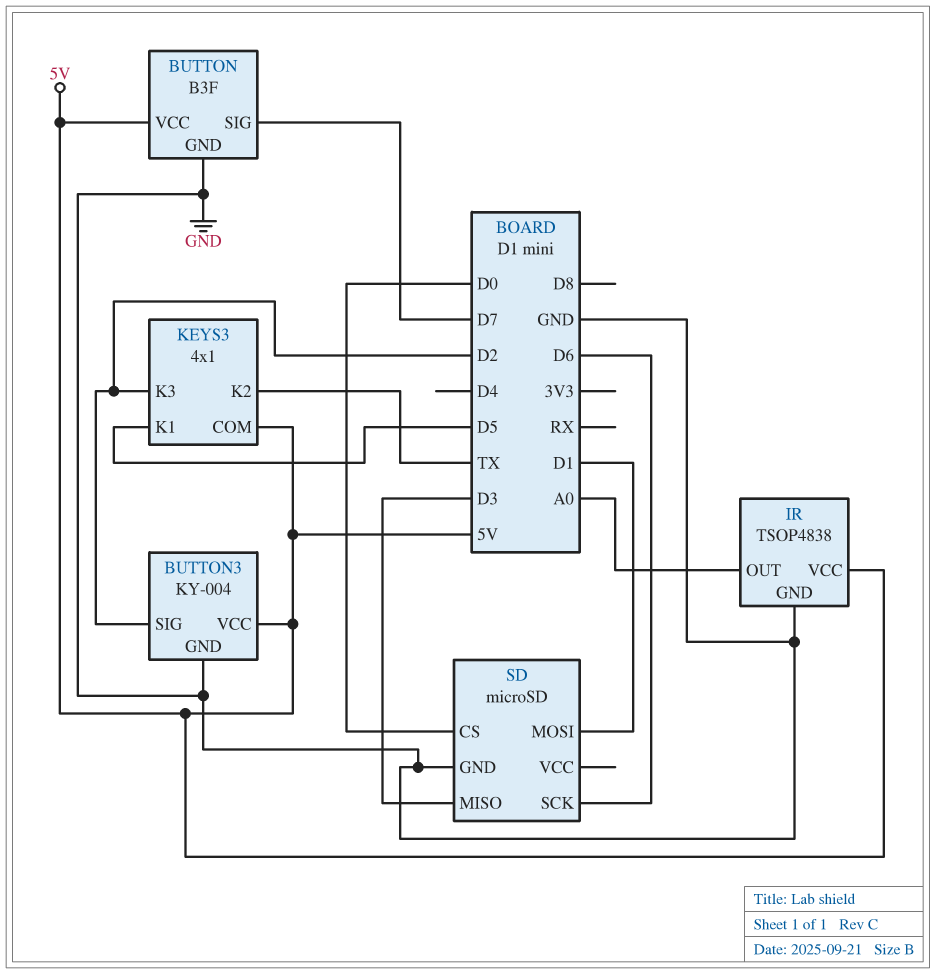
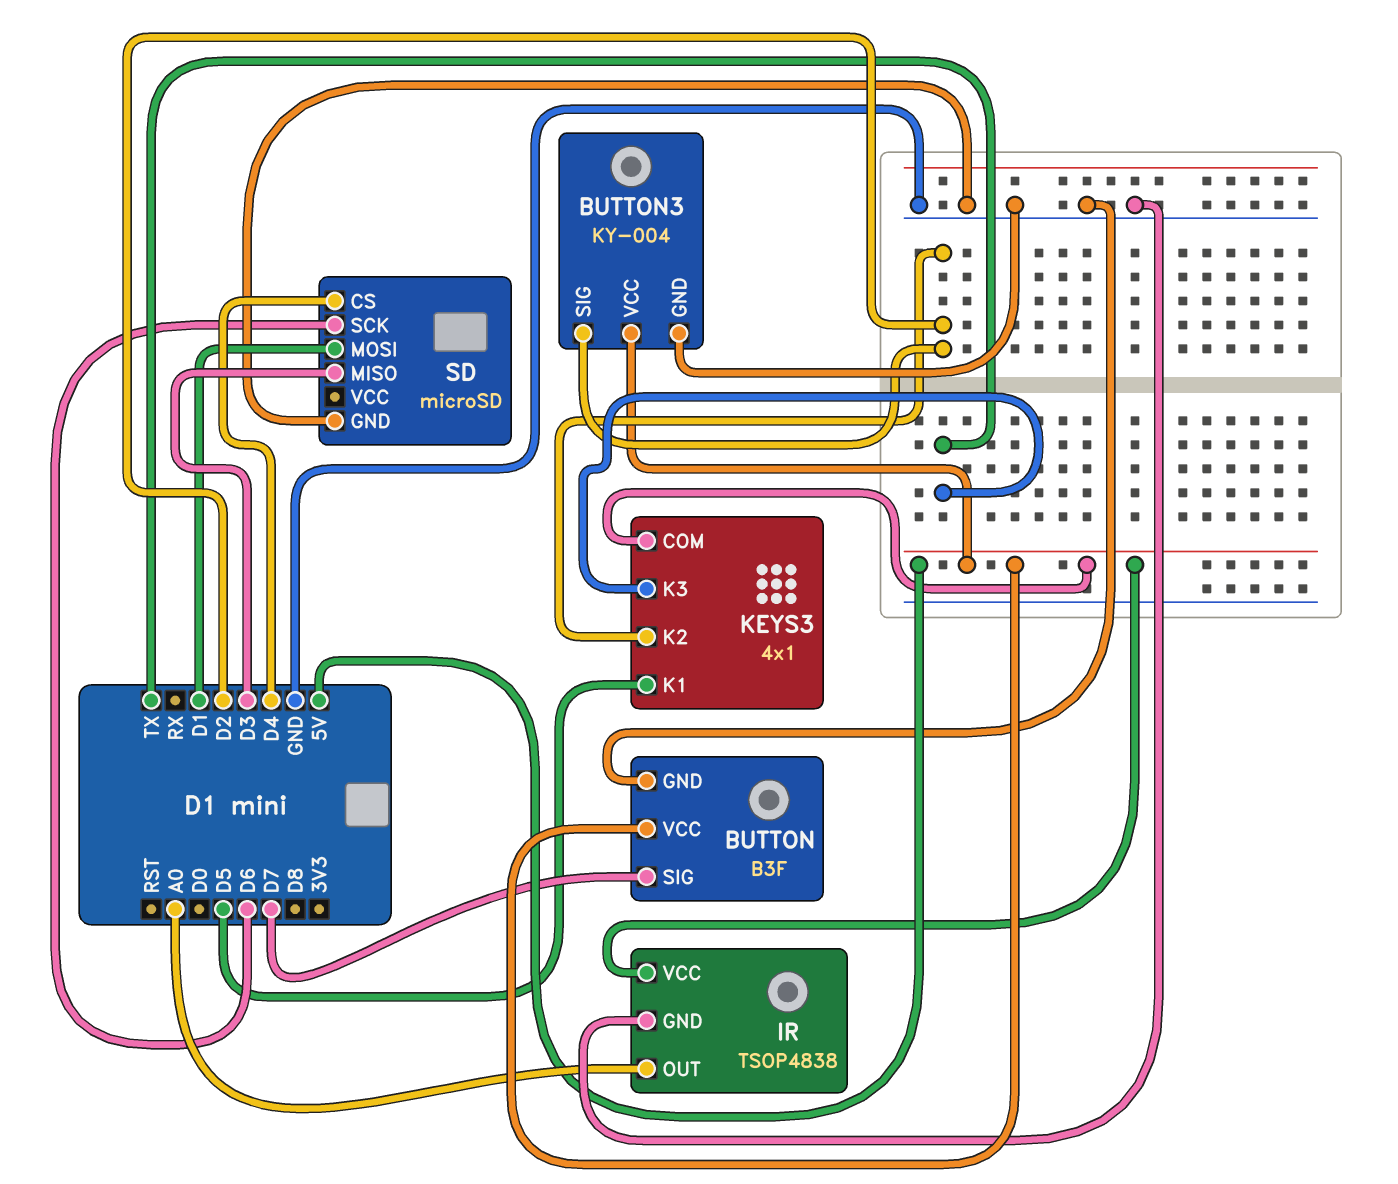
KEYS3 pin K2: TX -> D2
KEYS3 pin K3: D2 -> TX
SD pin CS: D0 -> D4

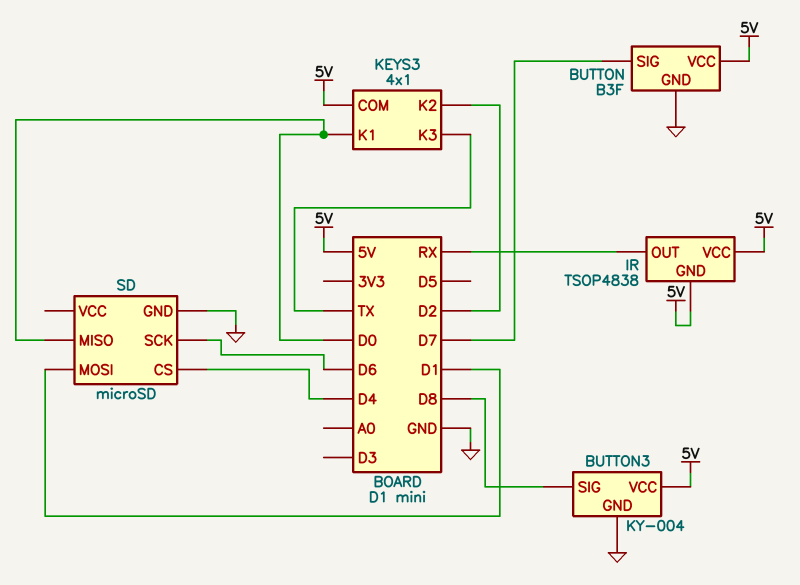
BUTTON3 pin SIG: D2 -> D8
IR pin GND: GND -> 5V
IR pin OUT: A0 -> RX
KEYS3 pin K1: D5 -> D0
SD pin MISO: D3 -> D0

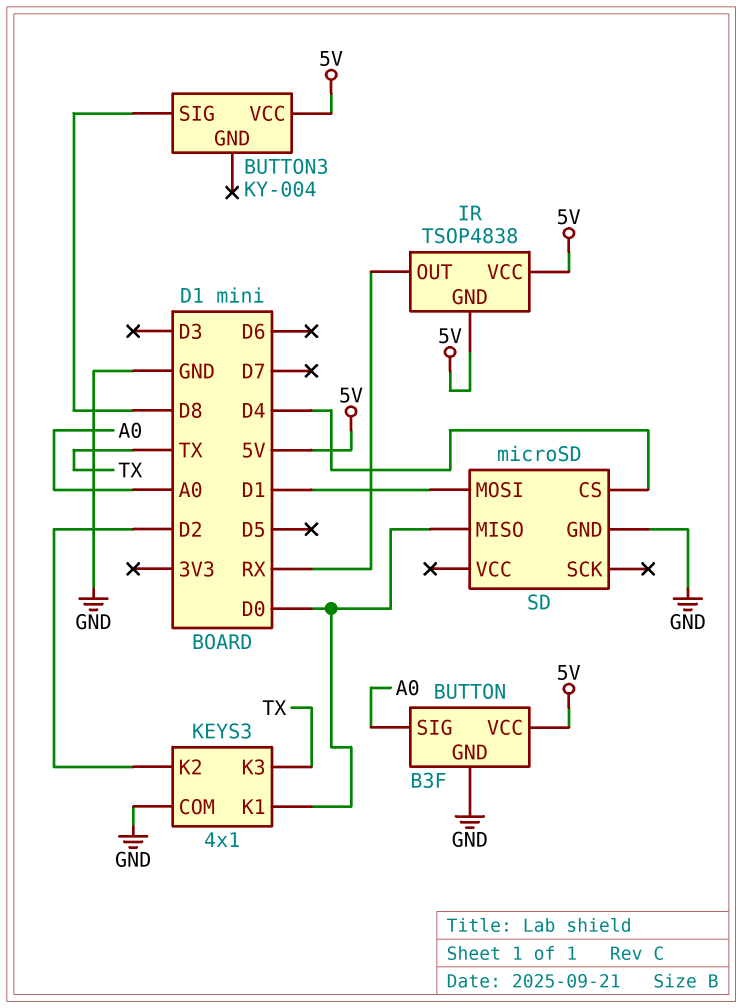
BUTTON pin SIG: D7 -> A0
BUTTON3 pin GND: GND -> none
KEYS3 pin COM: 5V -> GND
SD pin SCK: D6 -> none

